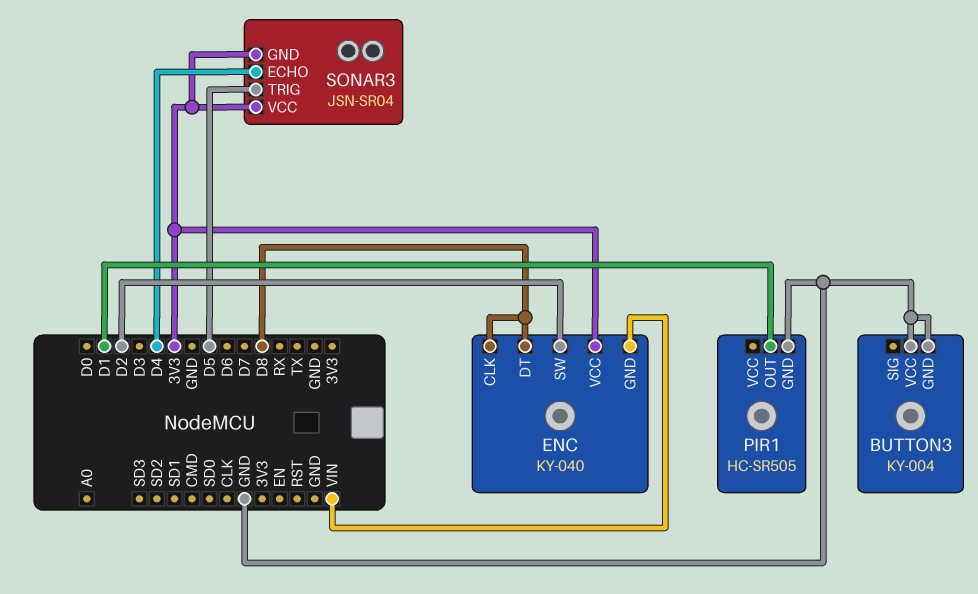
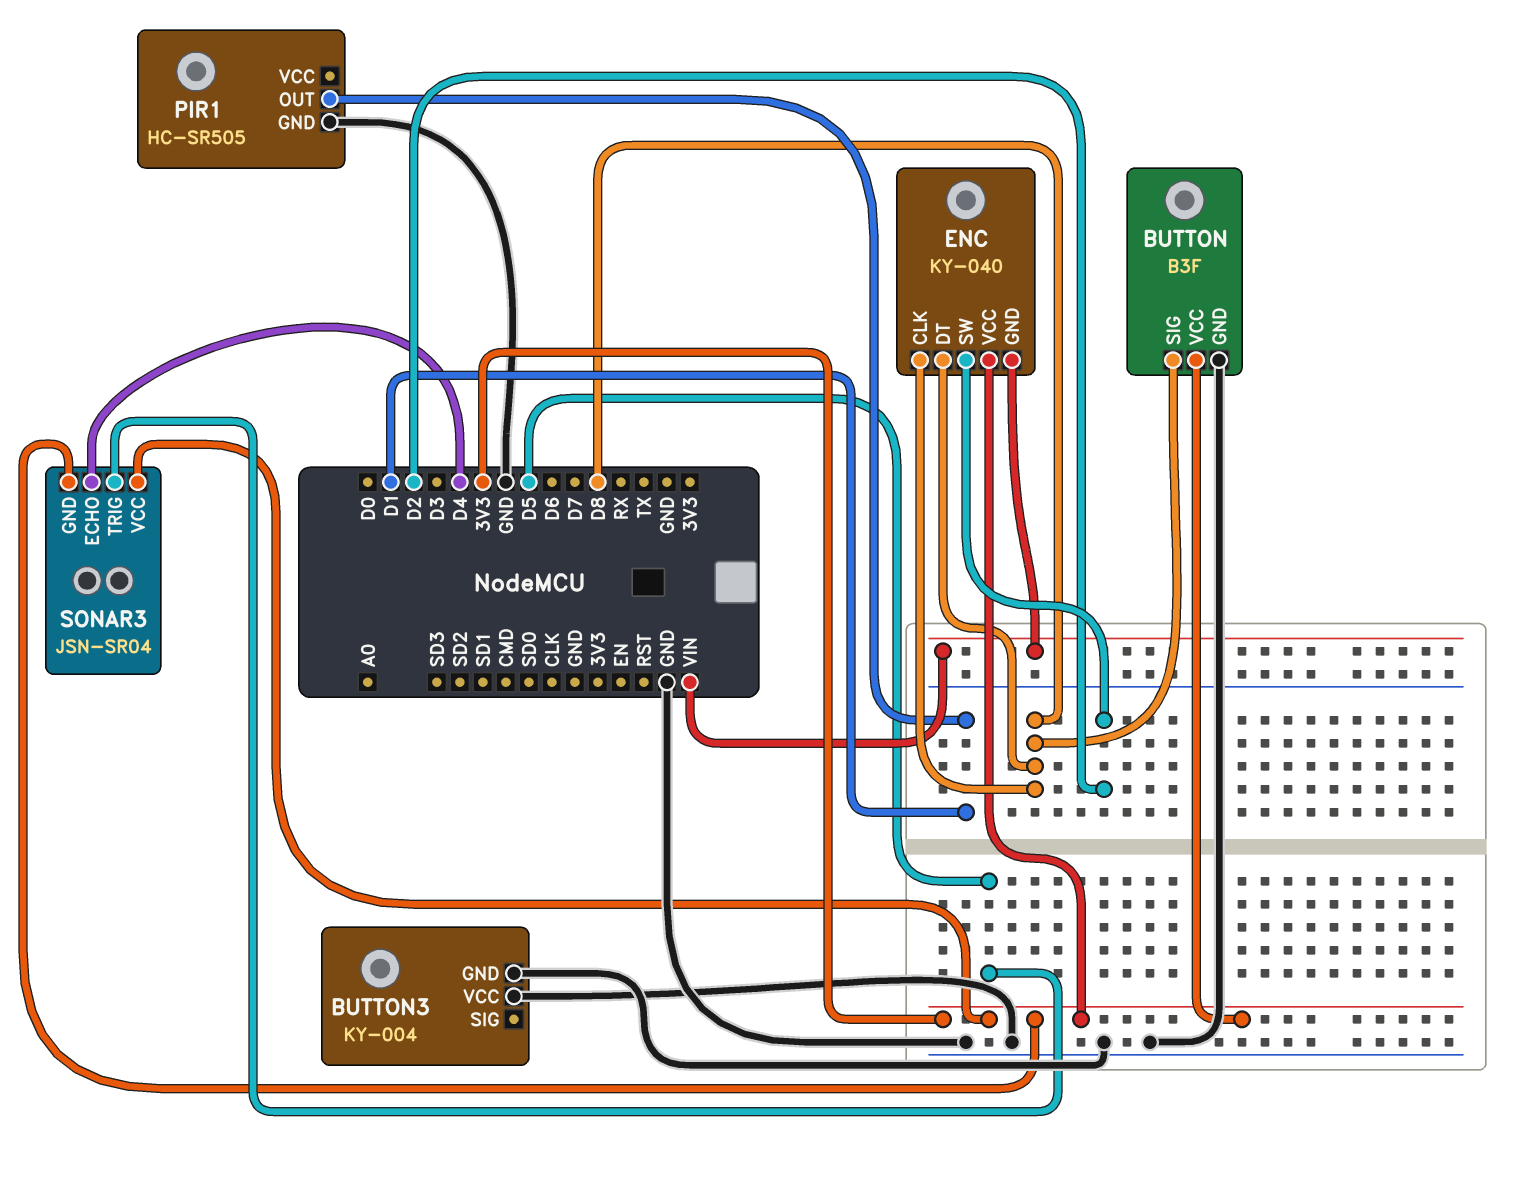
BUTTON: none -> B3F
BUTTON pin GND: none -> GND
BUTTON pin SIG: none -> D8
BUTTON pin VCC: none -> 3V3

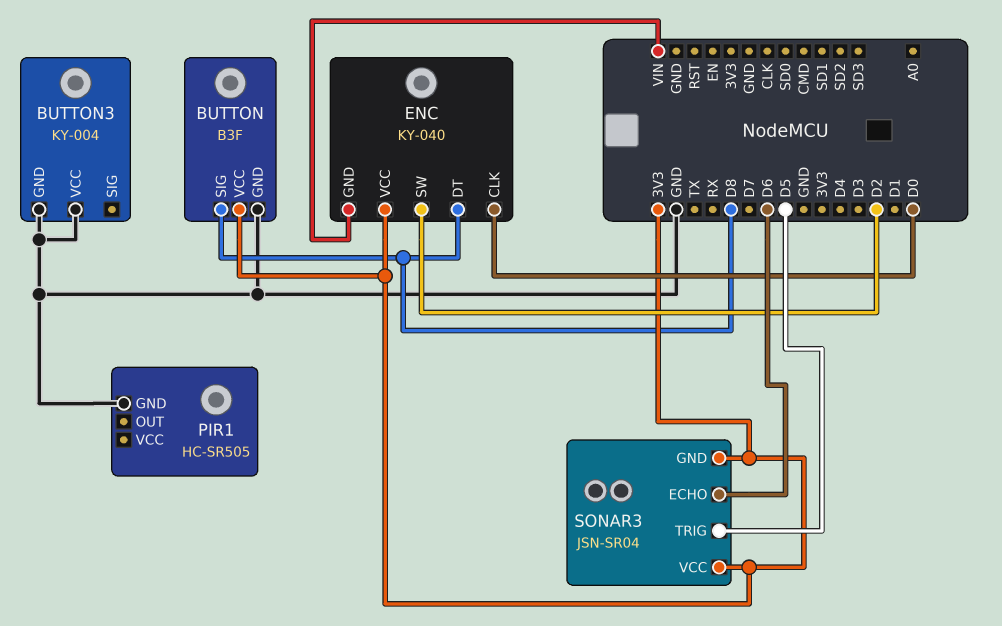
ENC pin CLK: D8 -> D0
PIR1 pin OUT: D1 -> none
SONAR3 pin ECHO: D4 -> D6

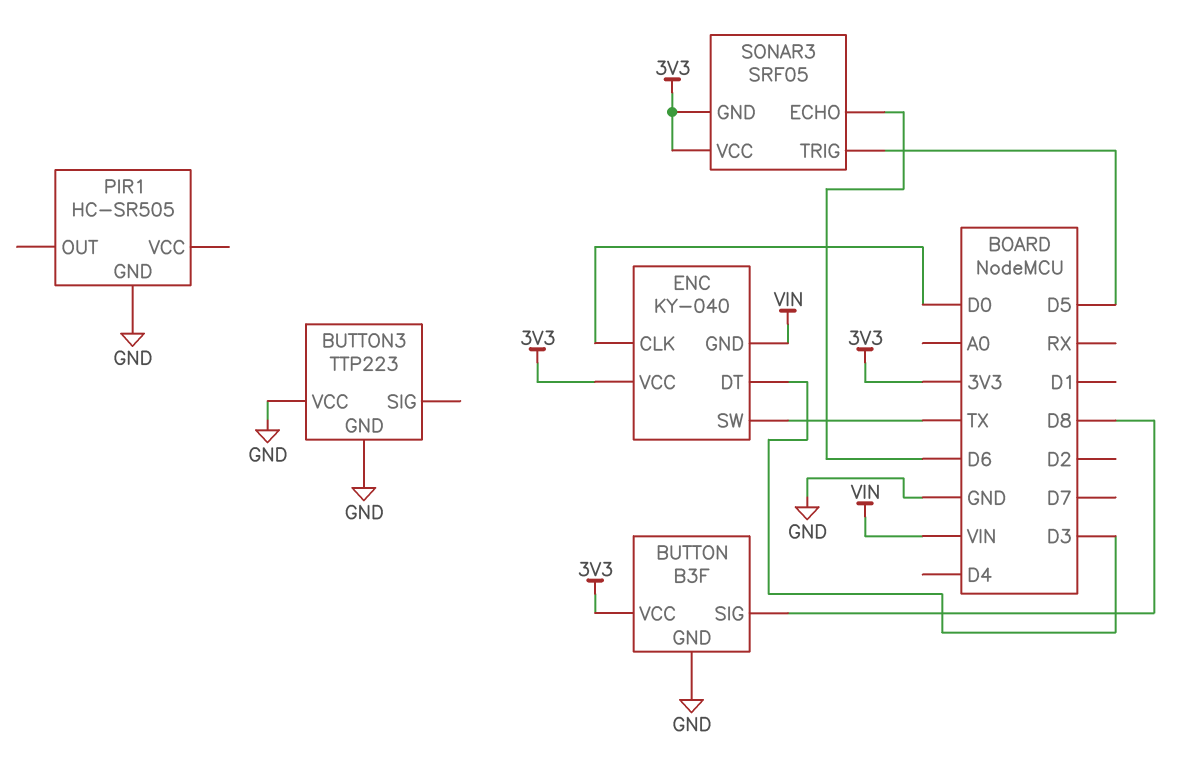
BUTTON3: KY-004 -> TTP223
ENC pin DT: D8 -> D3
ENC pin SW: D2 -> TX
SONAR3: JSN-SR04 -> SRF05

